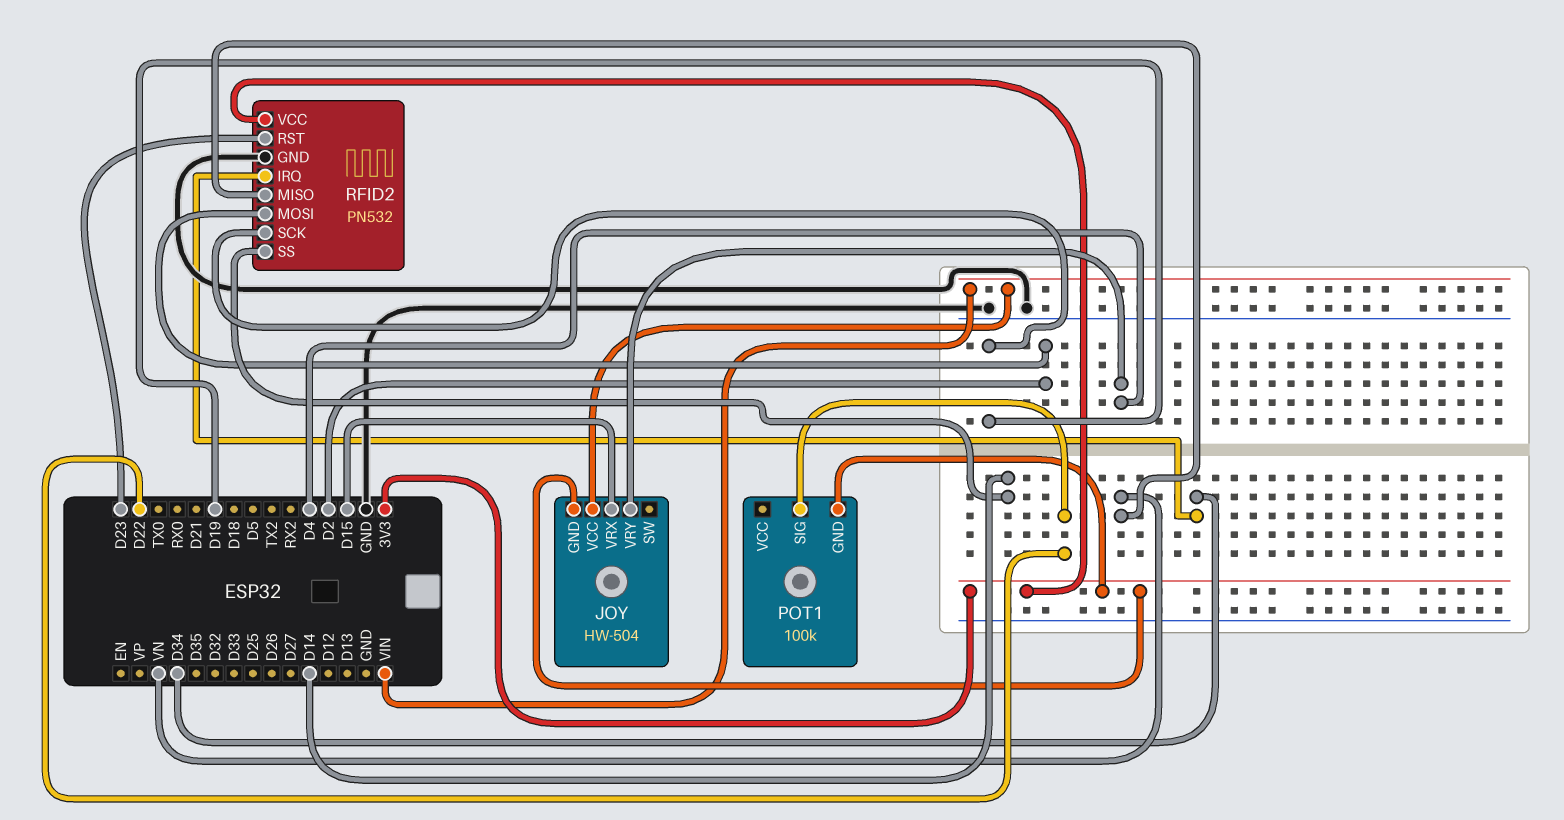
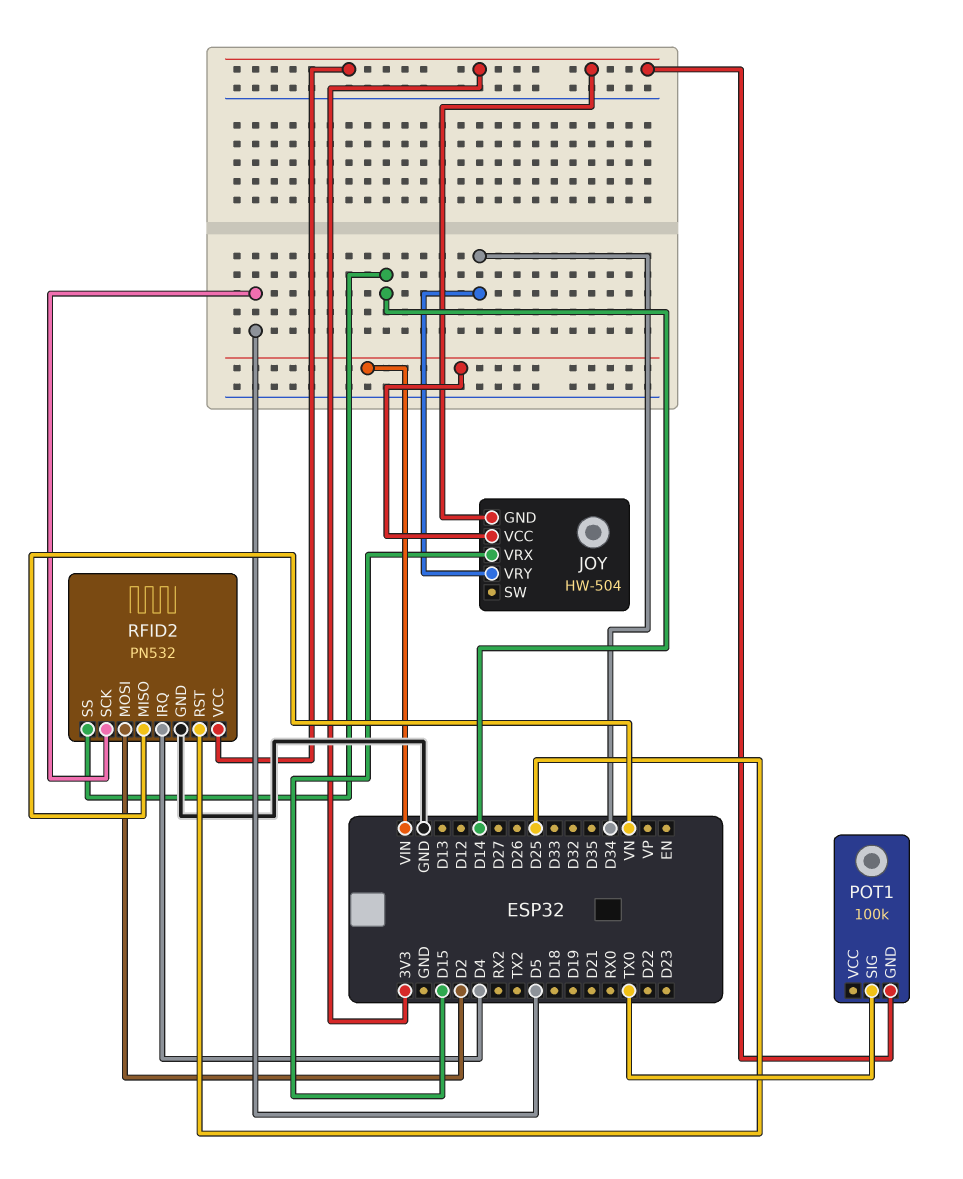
JOY pin VRY: D4 -> D34
POT1 pin SIG: D22 -> TX0
RFID2 pin IRQ: D34 -> D4
RFID2 pin RST: D23 -> D25
RFID2 pin SCK: D19 -> D5

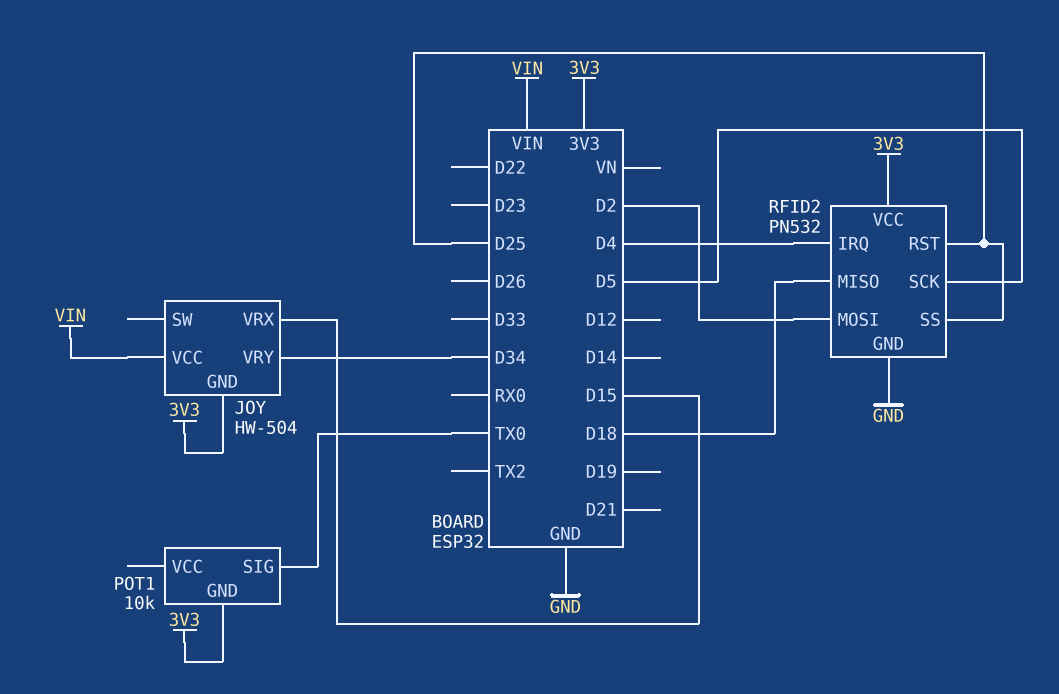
POT1: 100k -> 10k
RFID2 pin MISO: VN -> D18
RFID2 pin SS: D14 -> D25

